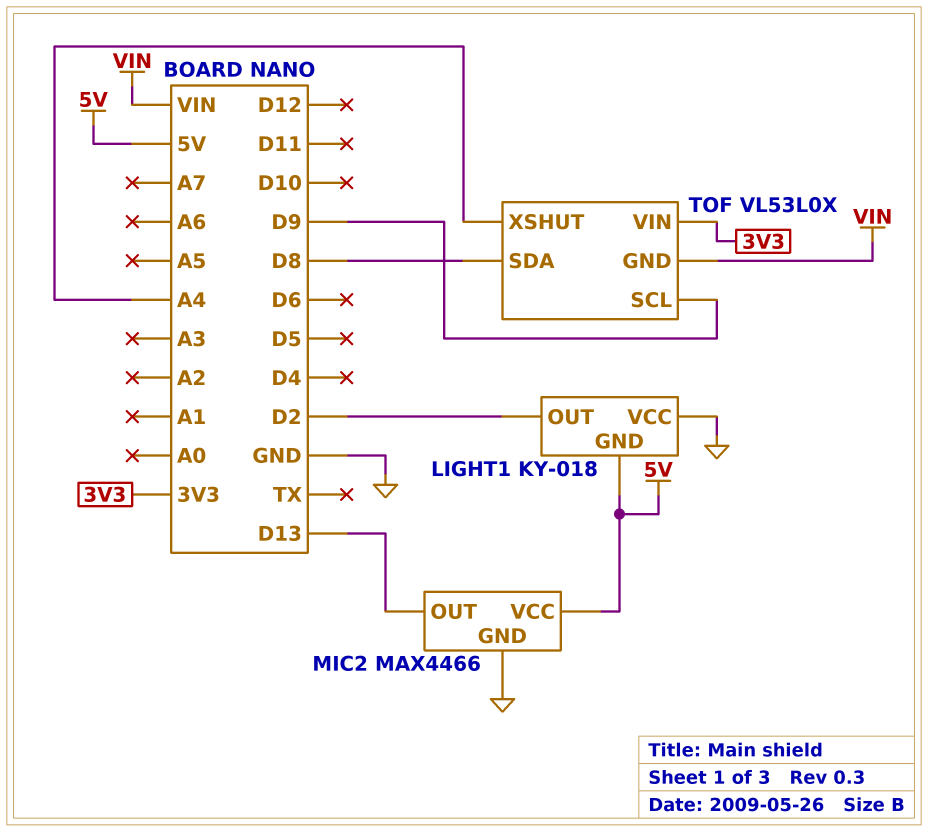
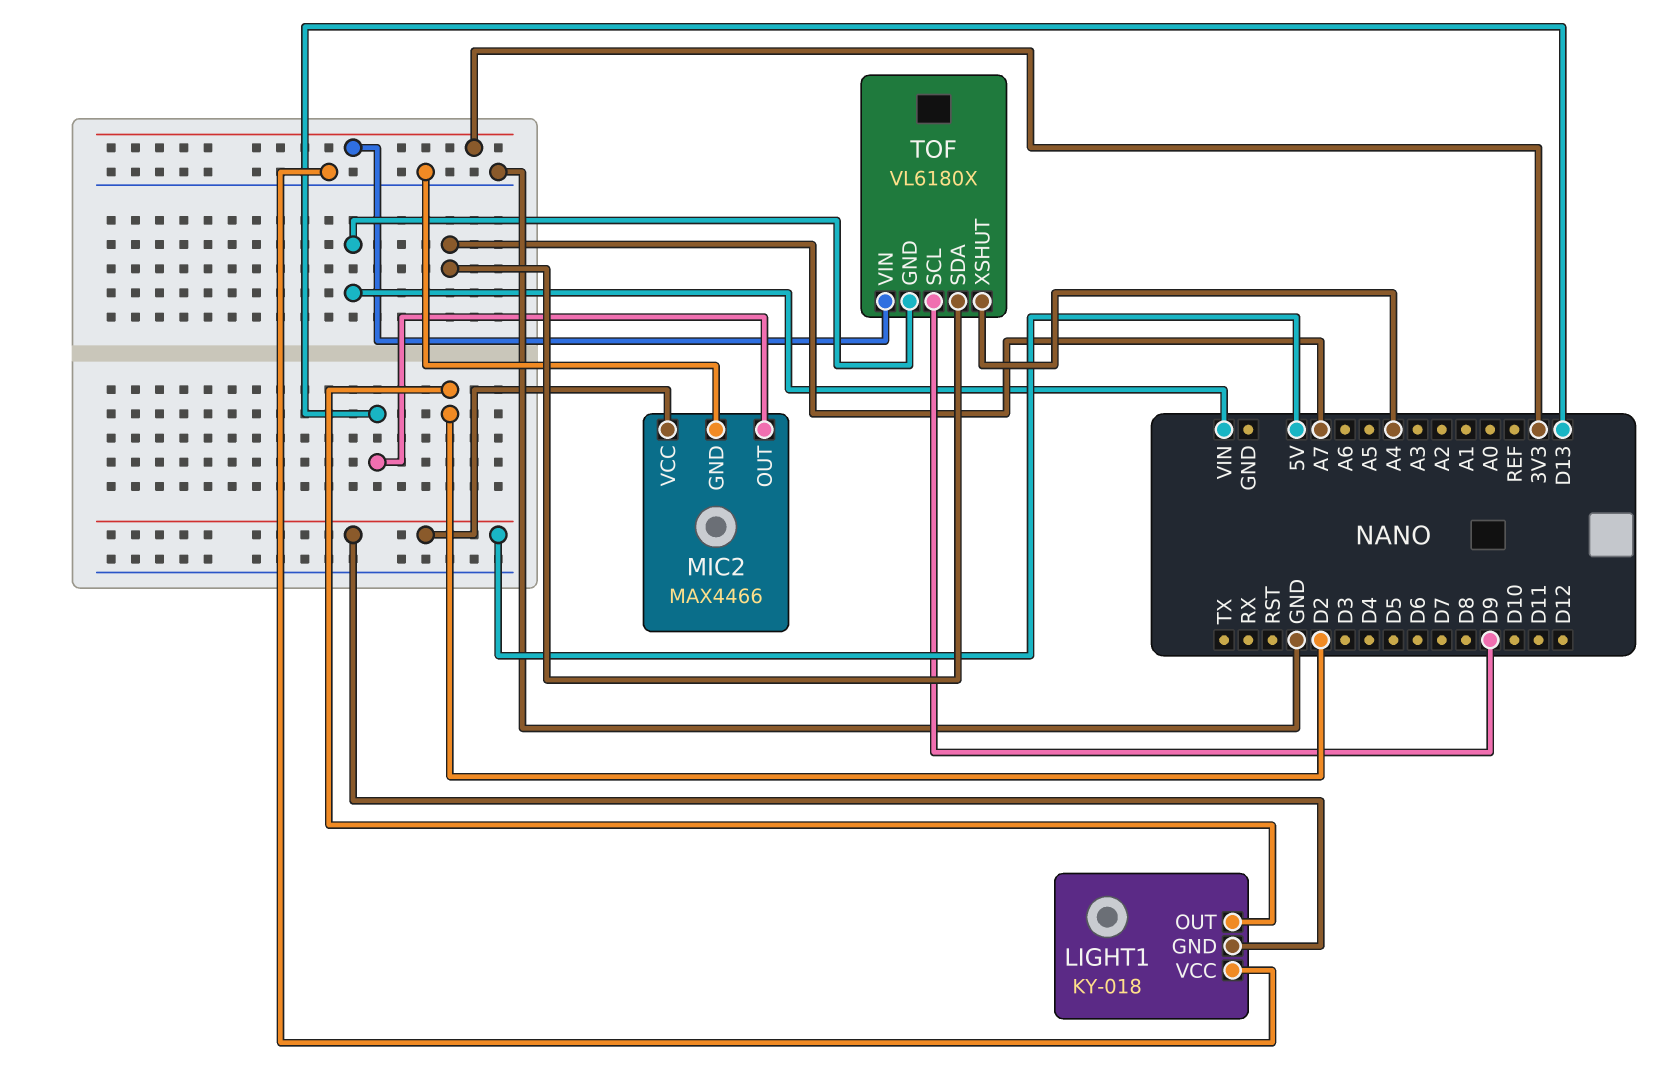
TOF: VL53L0X -> VL6180X
TOF pin SDA: D8 -> A7

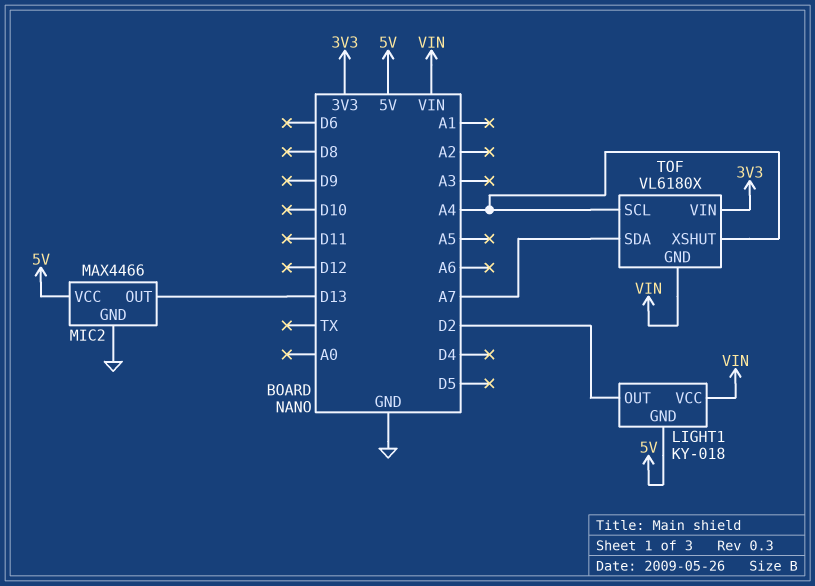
LIGHT1 pin VCC: GND -> VIN
TOF pin SCL: D9 -> A4

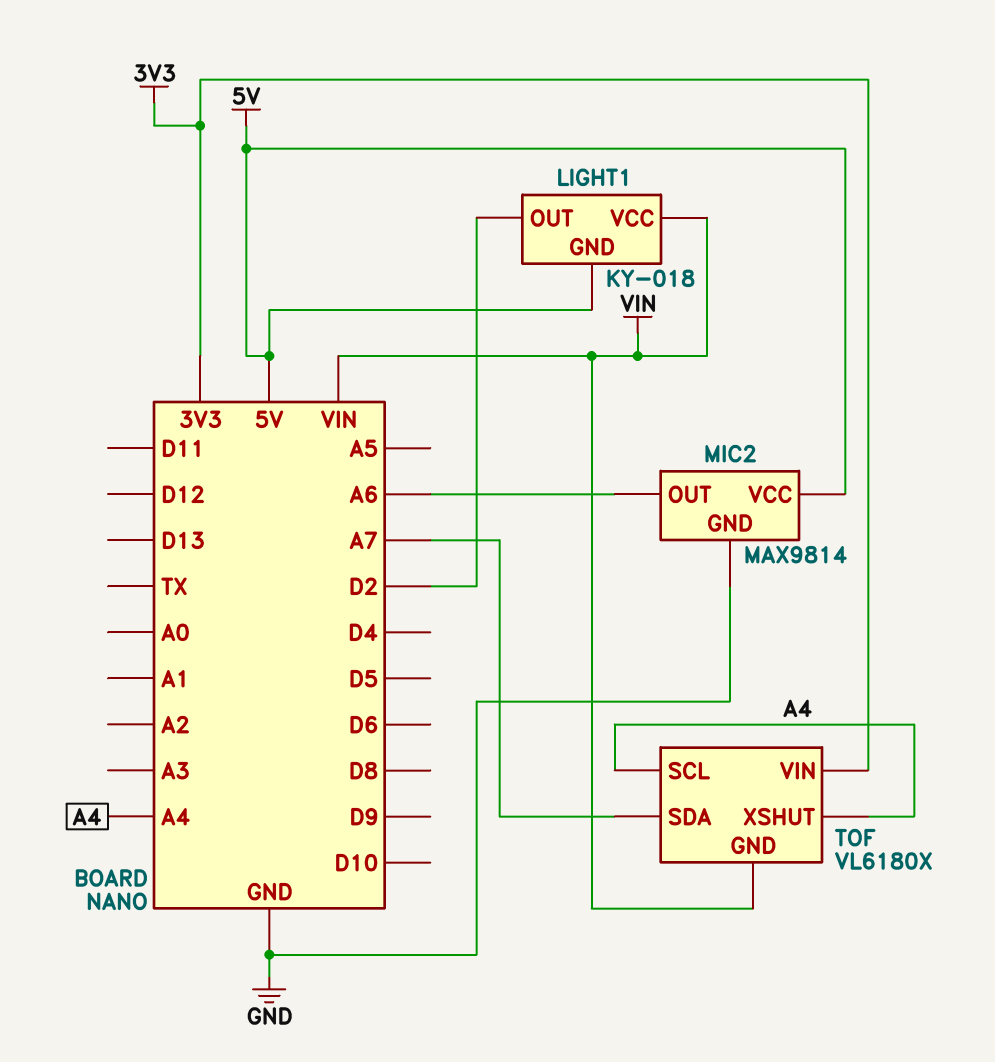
MIC2: MAX4466 -> MAX9814
MIC2 pin OUT: D13 -> A6

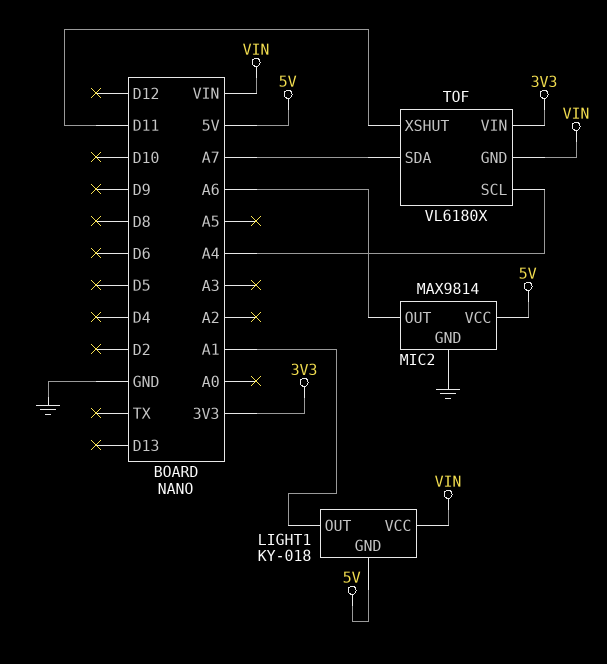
LIGHT1 pin OUT: D2 -> A1
TOF pin XSHUT: A4 -> D11

